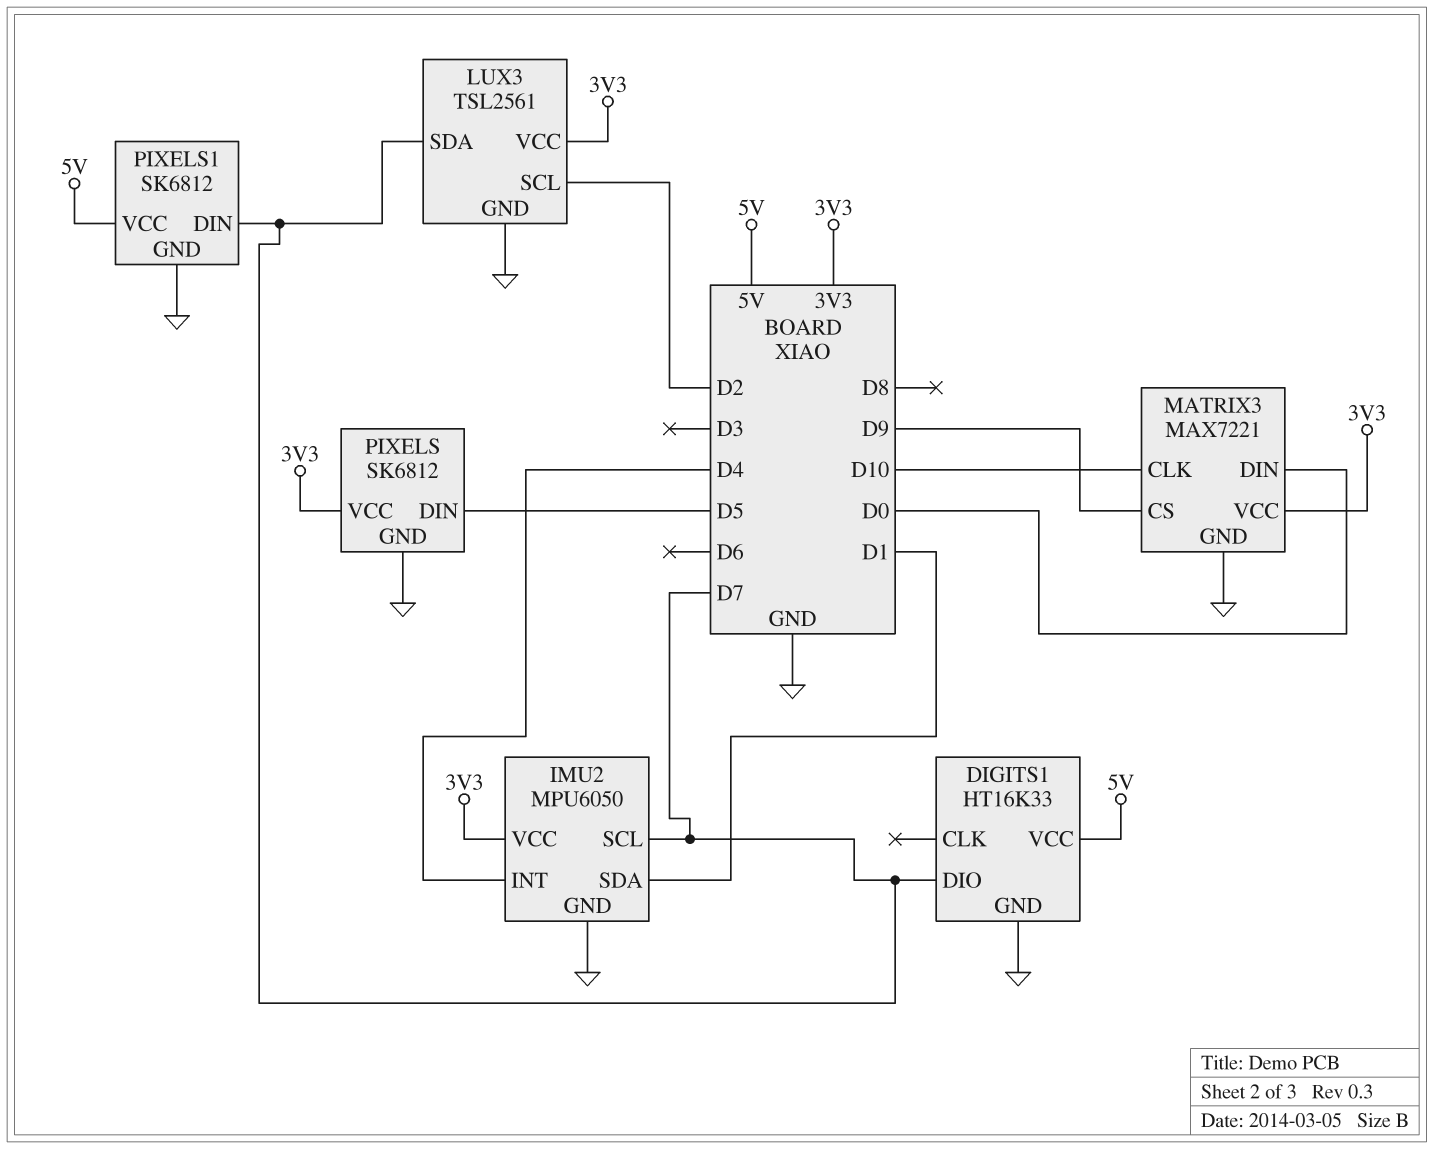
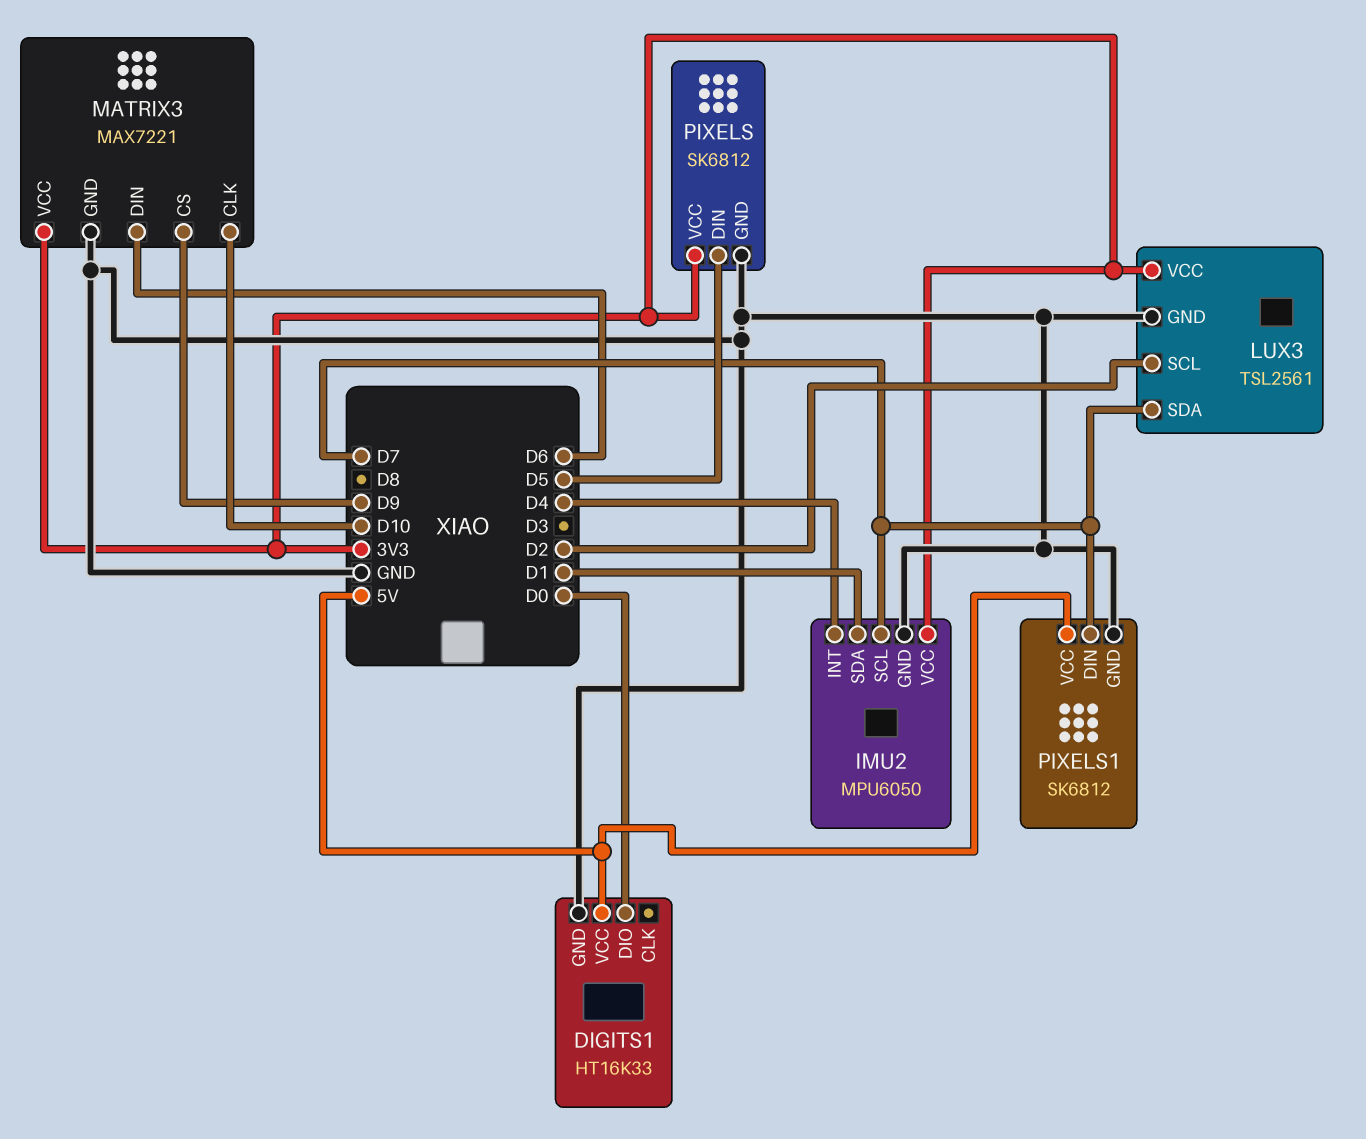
DIGITS1 pin DIO: D7 -> D0
MATRIX3 pin DIN: D0 -> D6

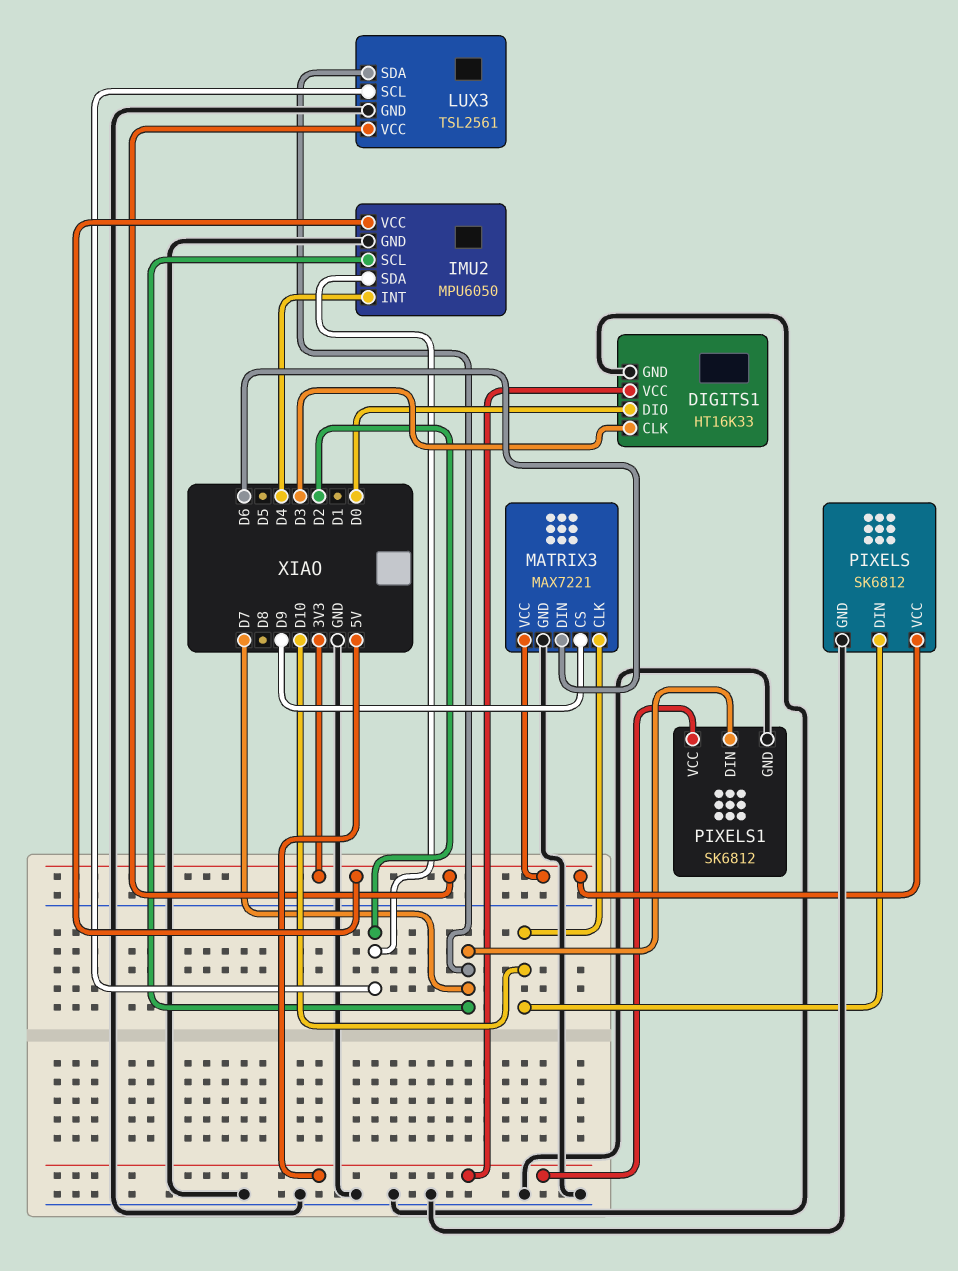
DIGITS1 pin CLK: none -> D3
IMU2 pin SDA: D1 -> D2
PIXELS pin DIN: D5 -> D10

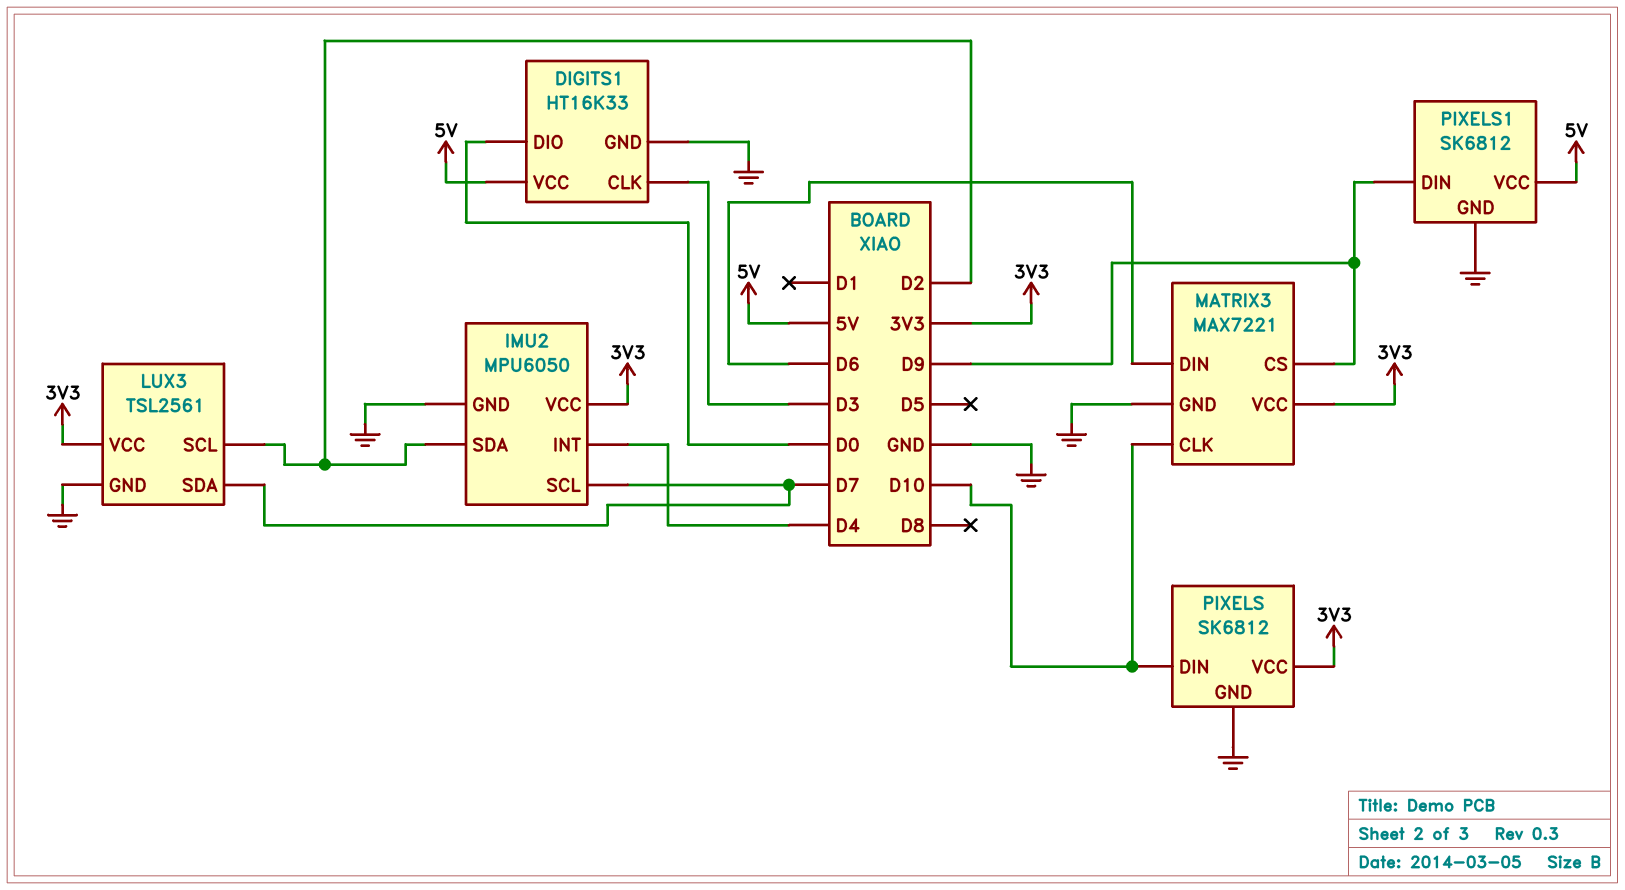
PIXELS1 pin DIN: D7 -> D9

